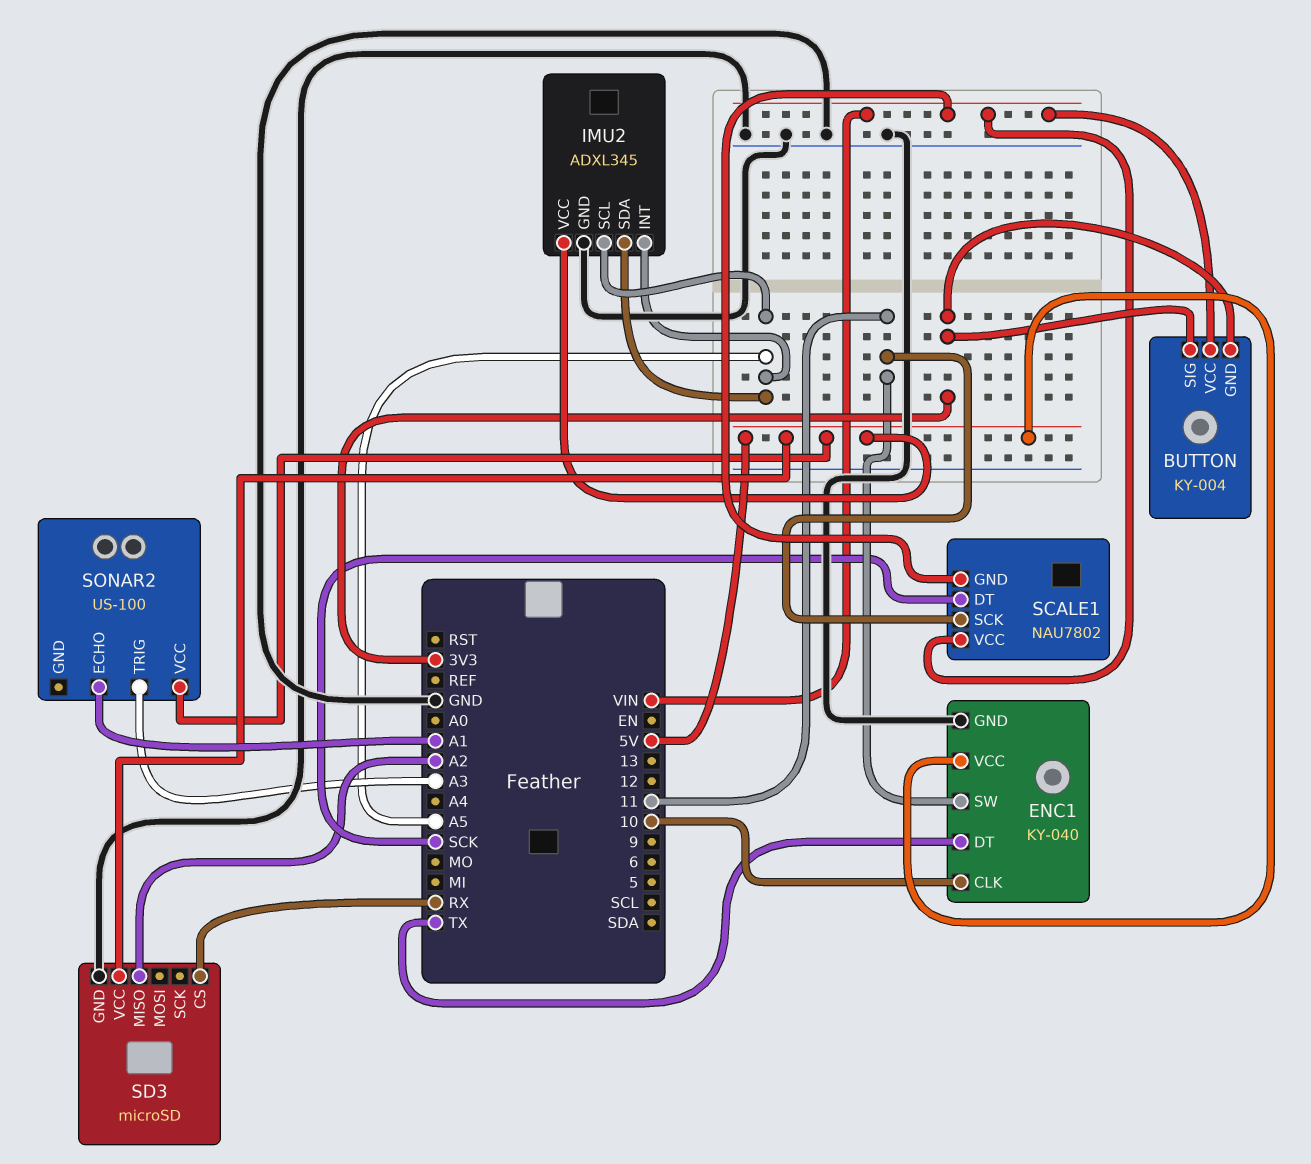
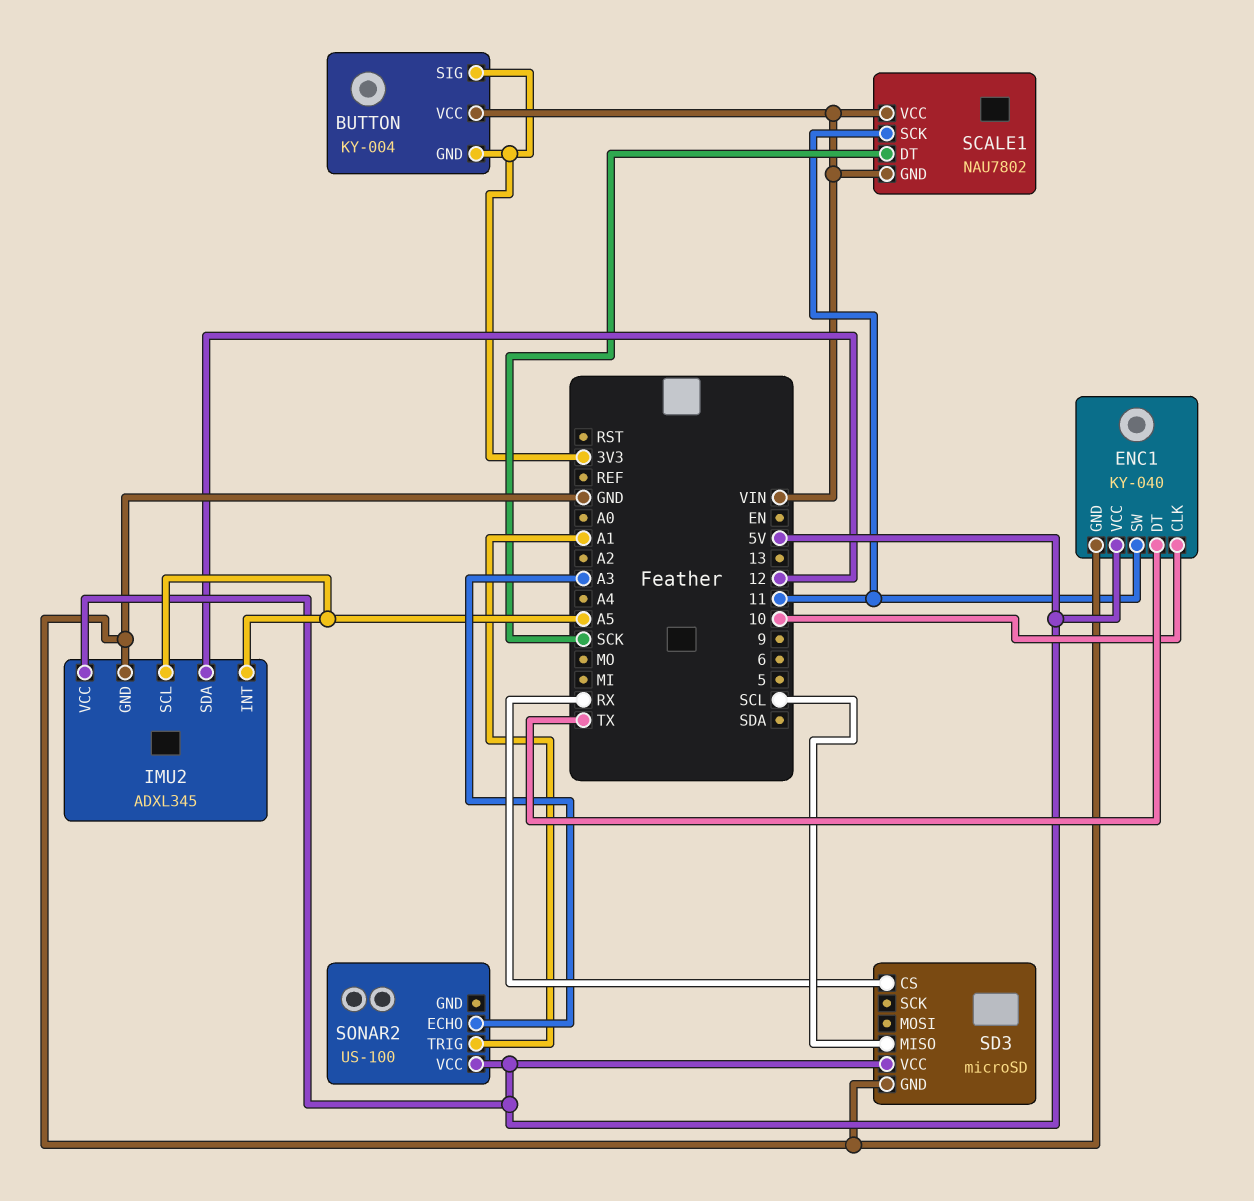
IMU2 pin SDA: A5 -> 12
SD3 pin MISO: A2 -> SCL
SONAR2 pin ECHO: A1 -> A3
SONAR2 pin TRIG: A3 -> A1

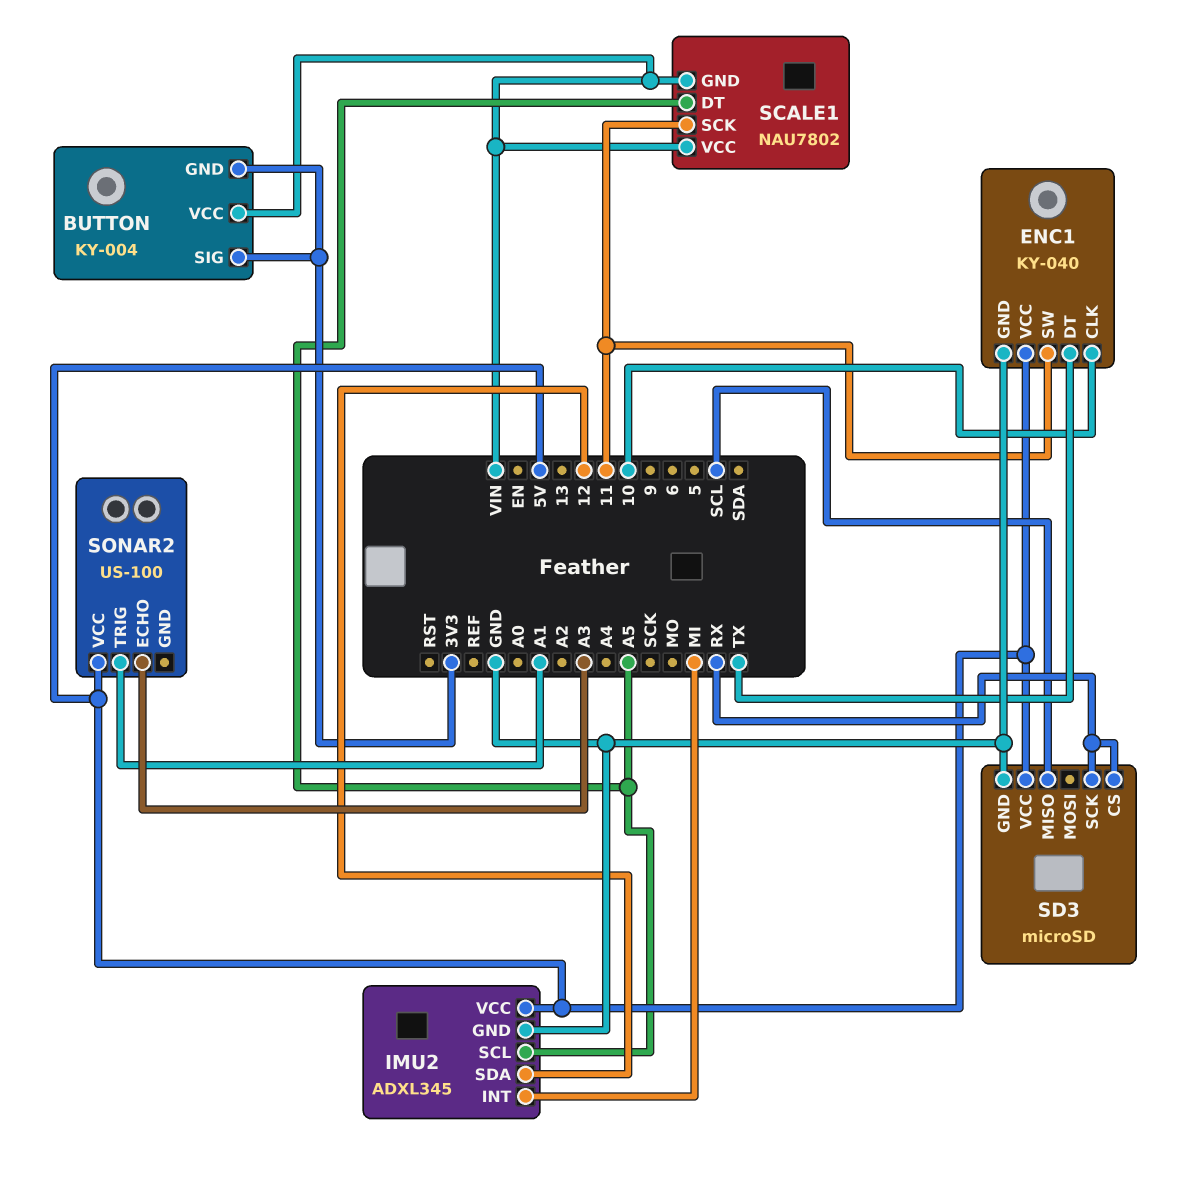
IMU2 pin INT: A5 -> MI
SCALE1 pin DT: SCK -> A5
SD3 pin SCK: none -> RX

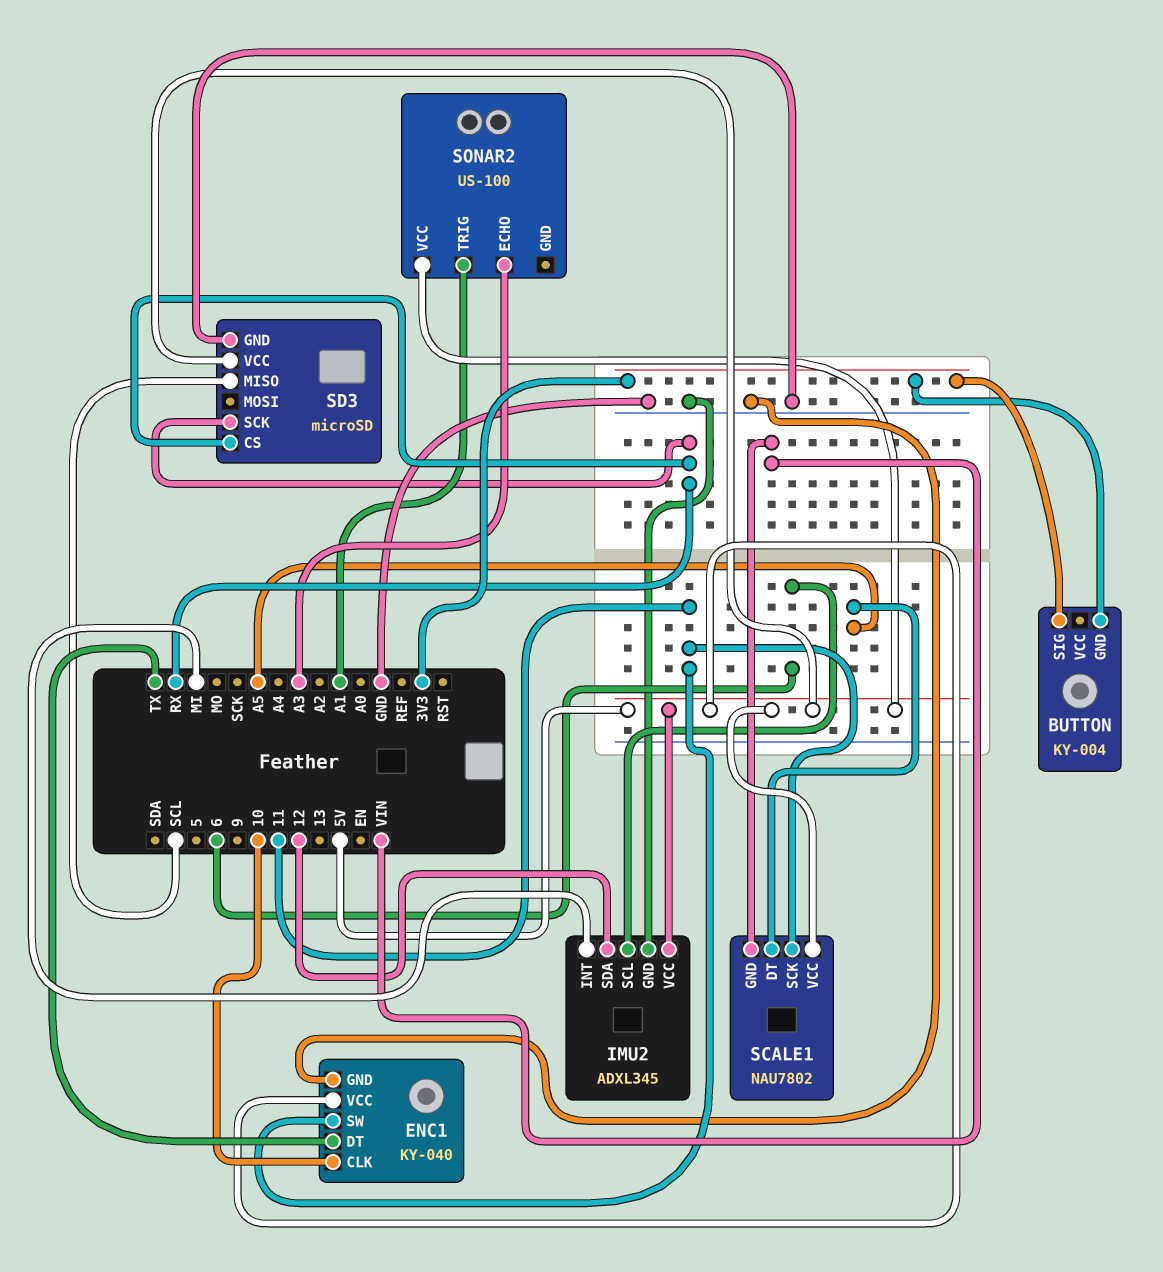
BUTTON pin VCC: VIN -> none
IMU2 pin SCL: A5 -> 6
SCALE1 pin VCC: VIN -> 5V

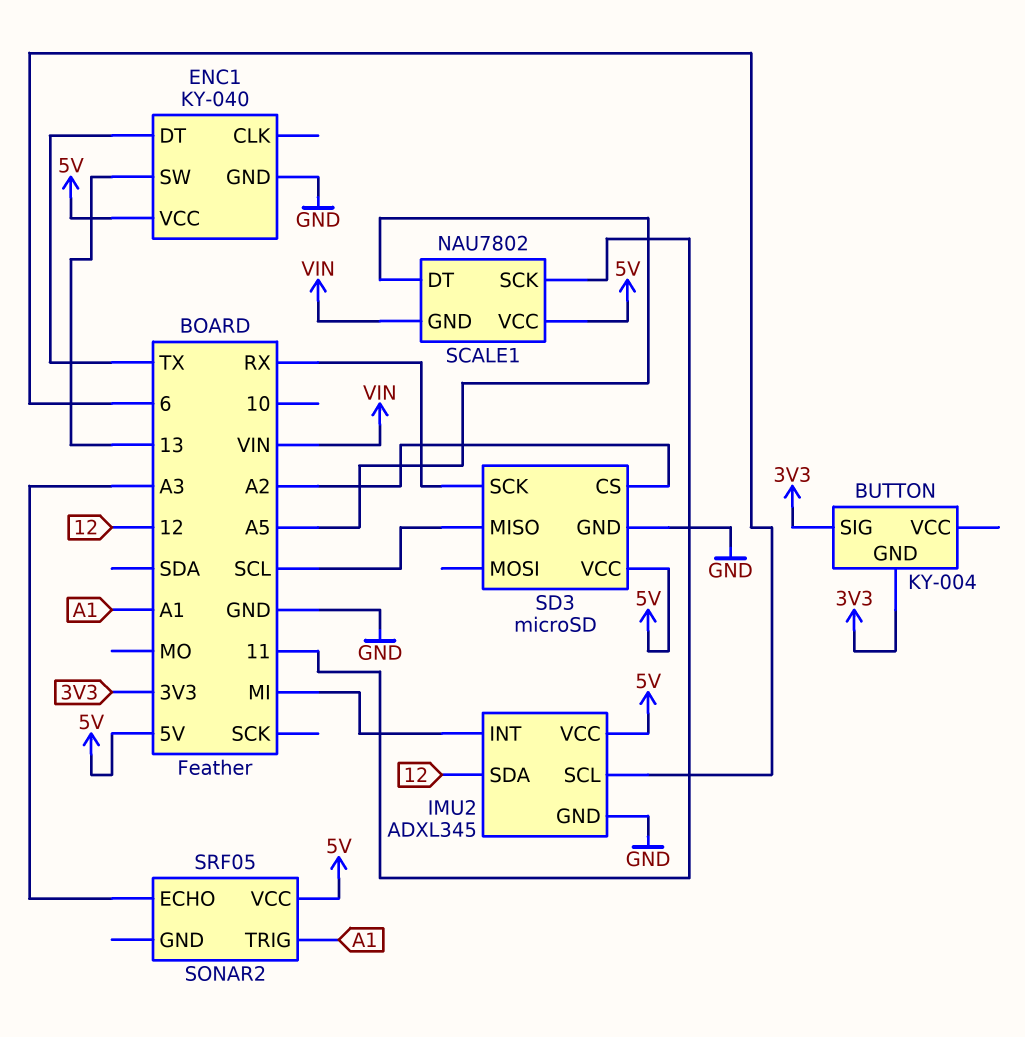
ENC1 pin CLK: 10 -> none
ENC1 pin SW: 11 -> 13
SD3 pin CS: RX -> A2
SONAR2: US-100 -> SRF05

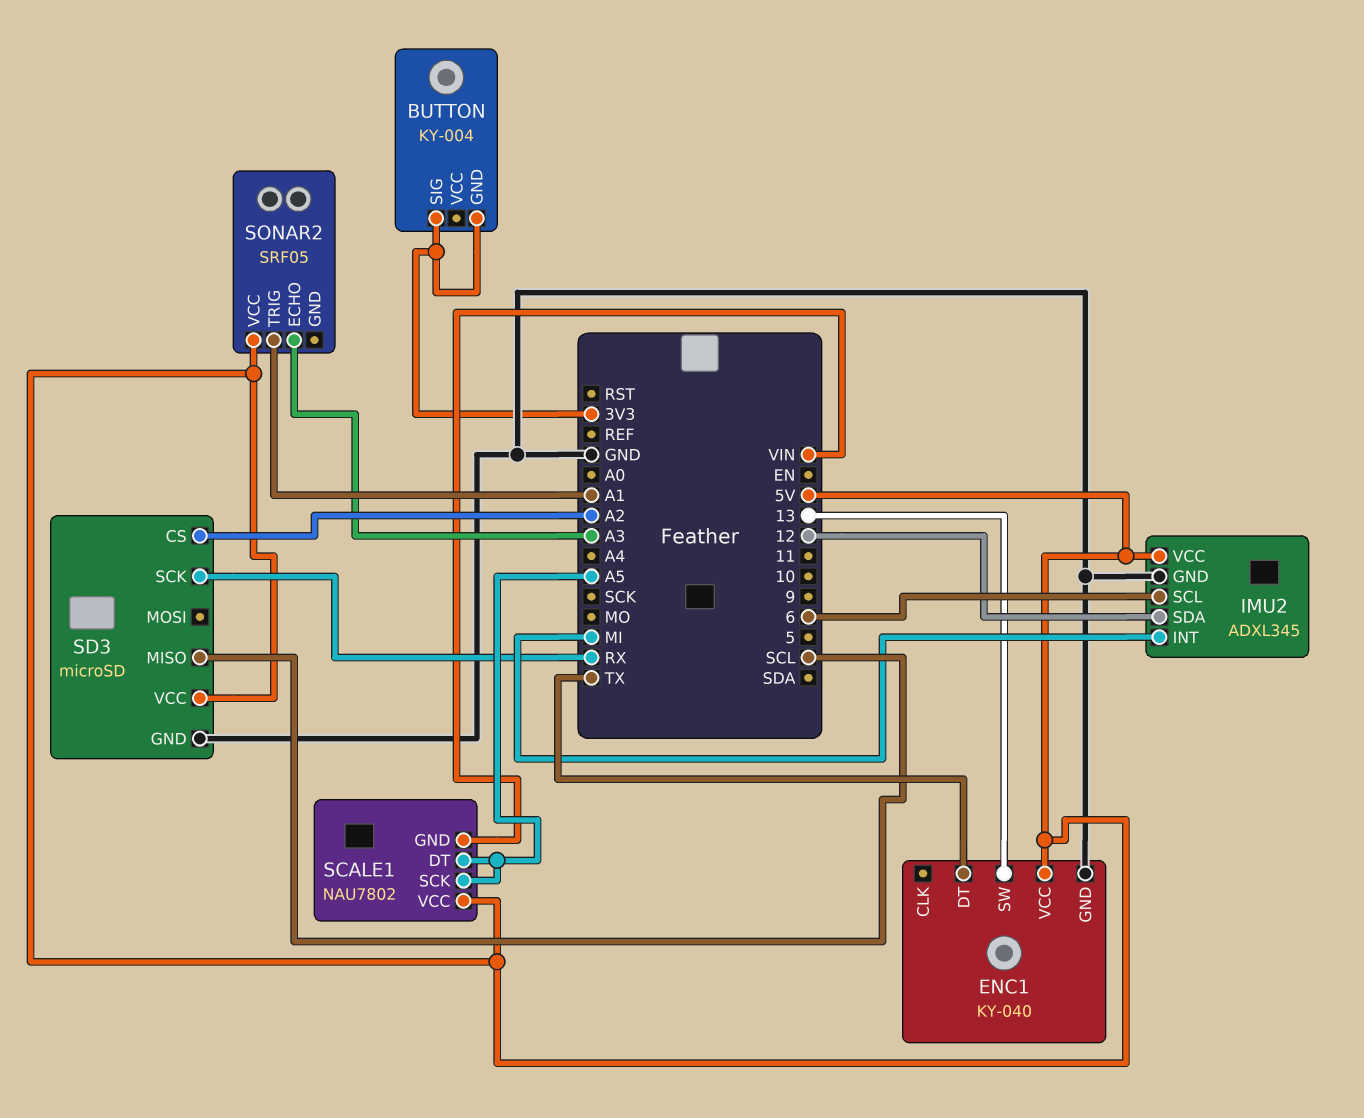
SCALE1 pin SCK: 11 -> A5

